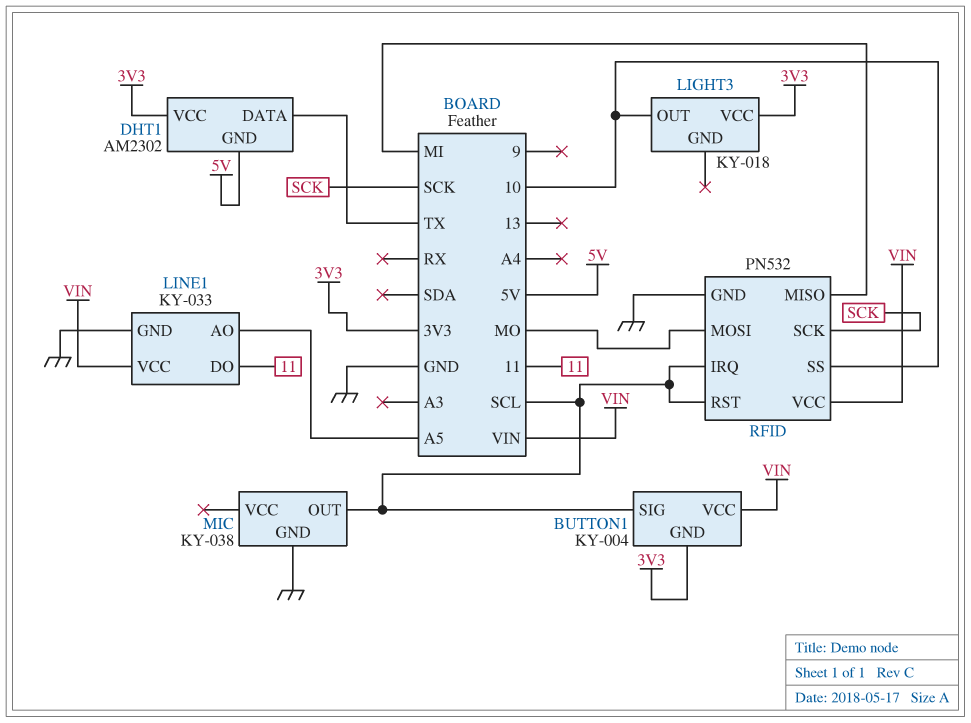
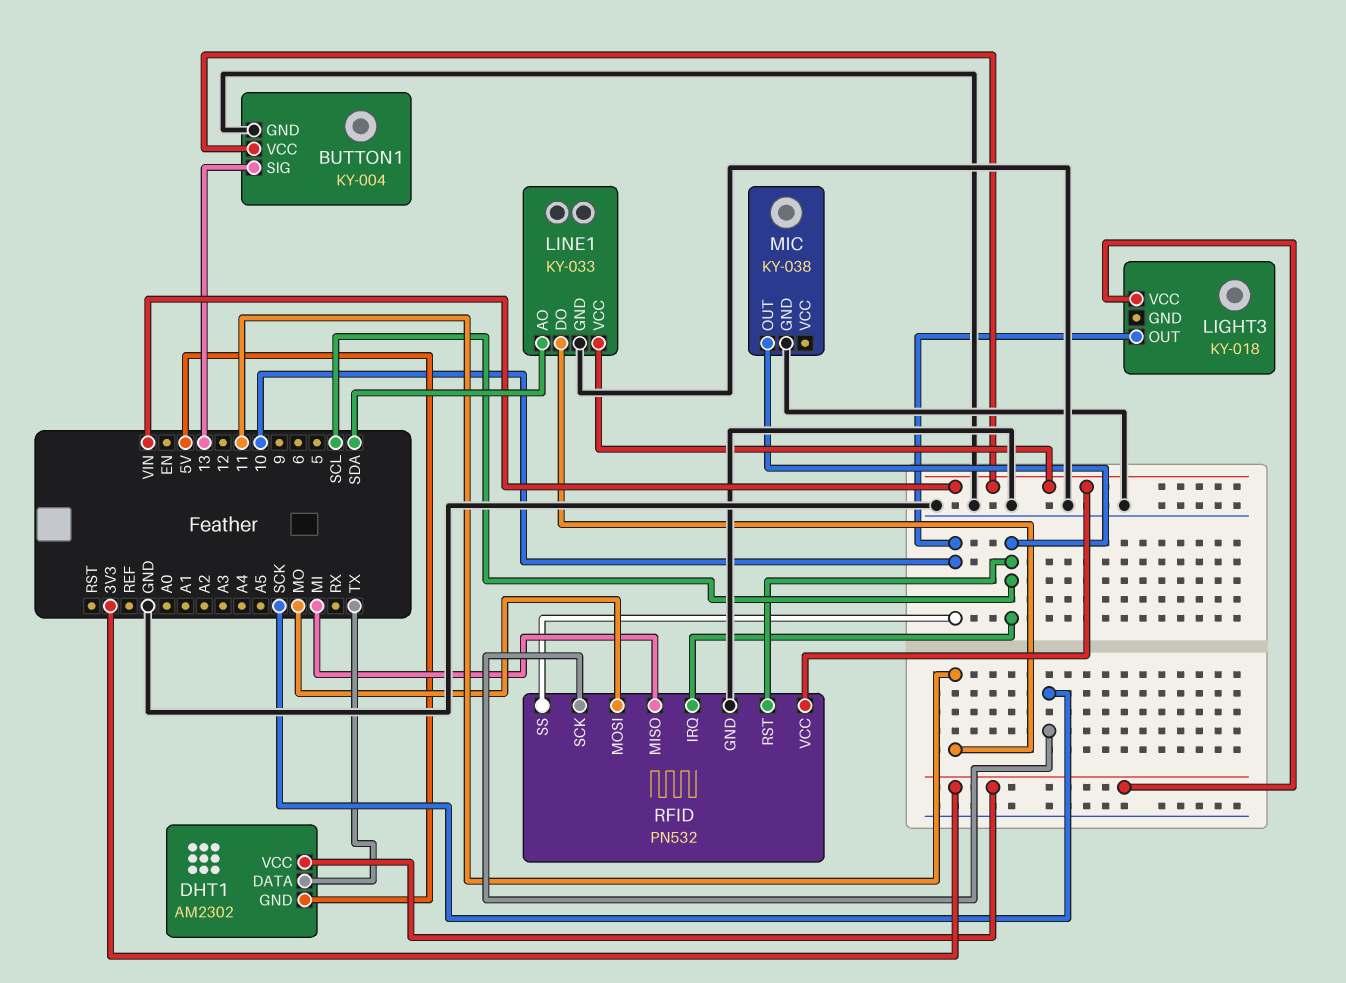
BUTTON1 pin GND: 3V3 -> GND
BUTTON1 pin SIG: SCL -> 13
LINE1 pin AO: A5 -> SDA

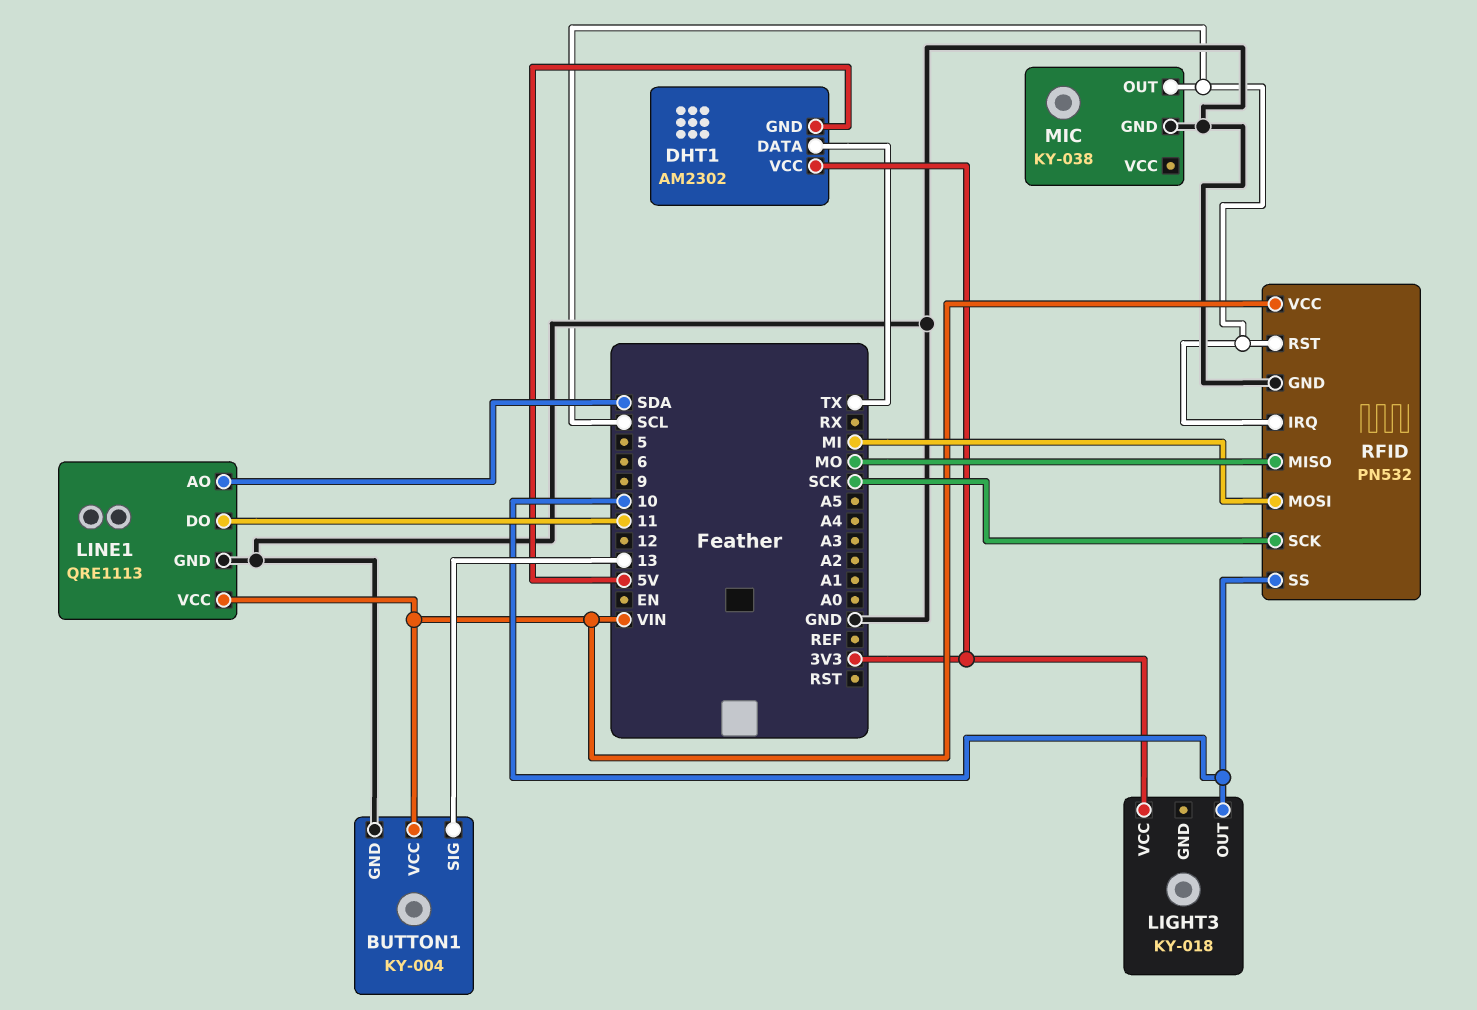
LINE1: KY-033 -> QRE1113
RFID pin MISO: MI -> MO
RFID pin MOSI: MO -> MI

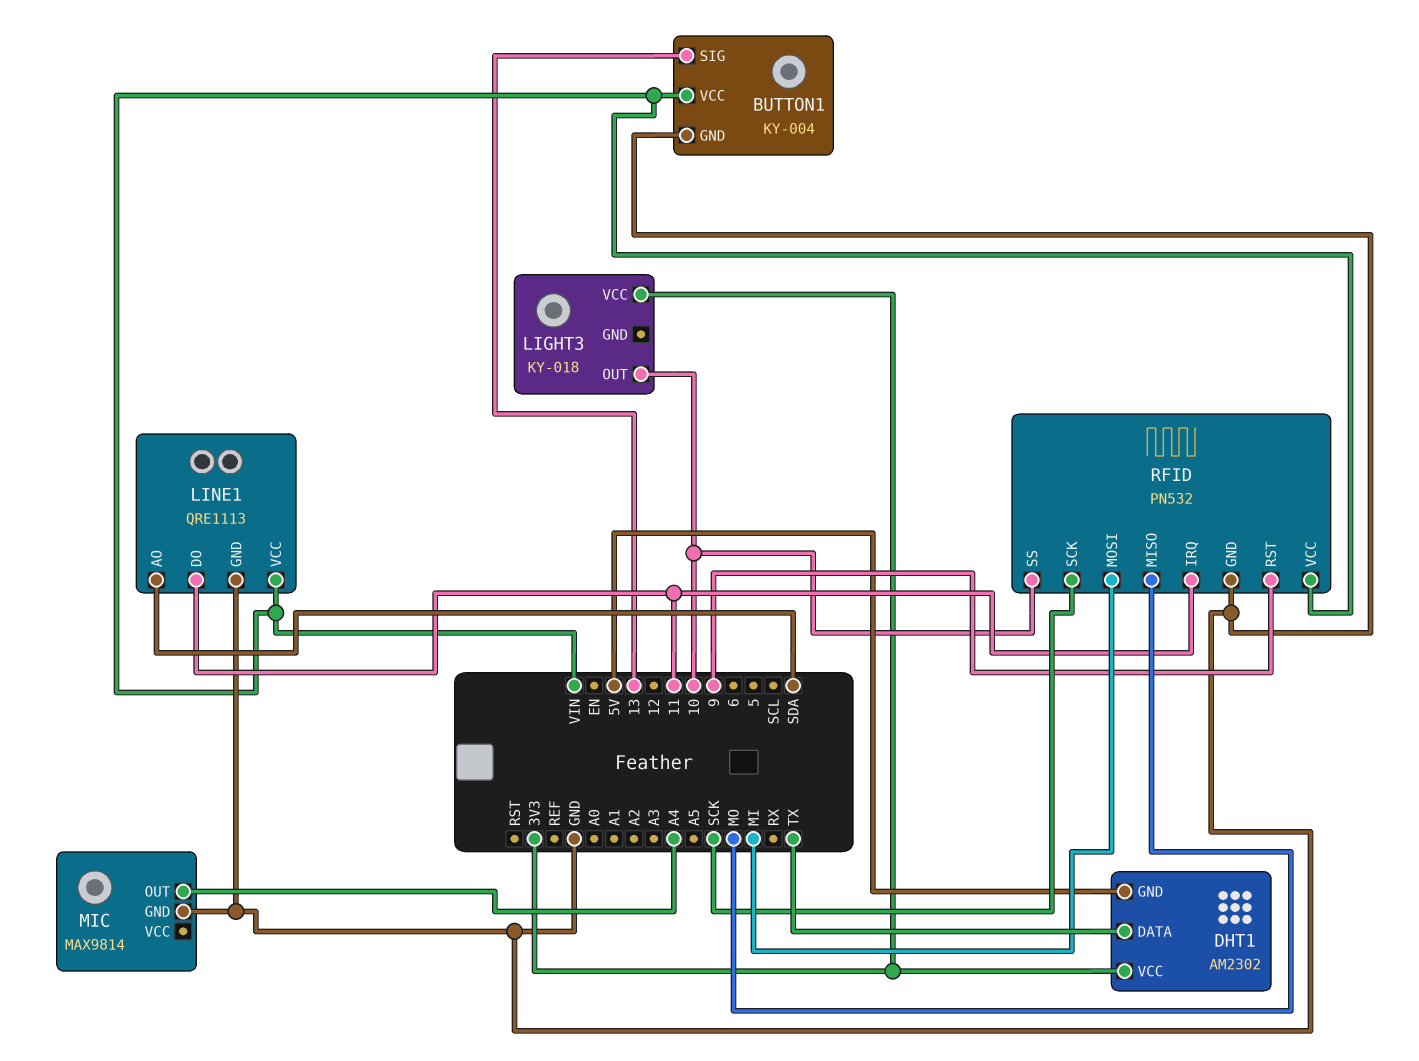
MIC: KY-038 -> MAX9814
MIC pin OUT: SCL -> A4
RFID pin IRQ: SCL -> 11
RFID pin RST: SCL -> 9

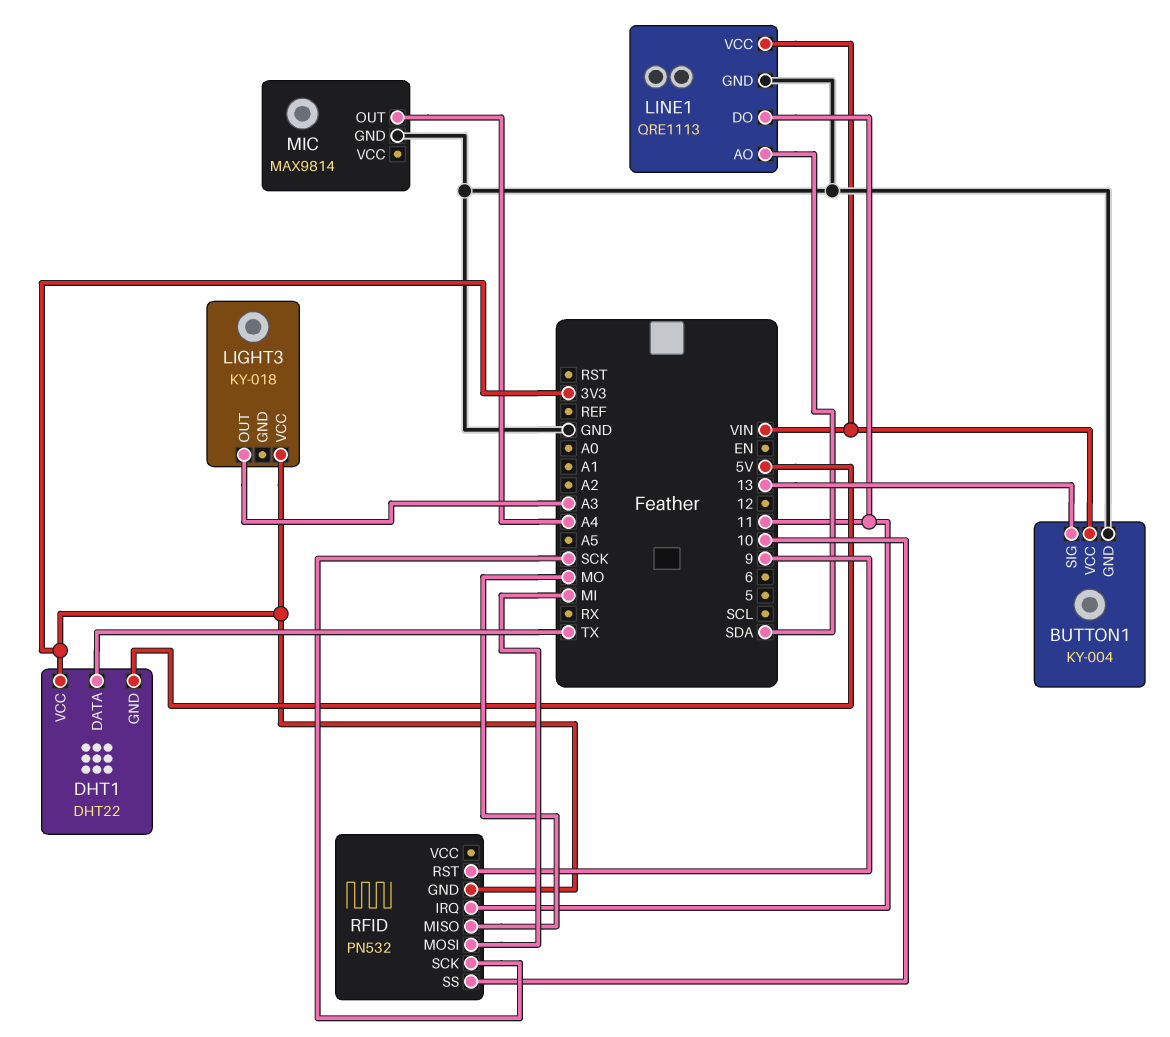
DHT1: AM2302 -> DHT22
LIGHT3 pin OUT: 10 -> A3
RFID pin GND: GND -> 3V3
RFID pin VCC: VIN -> none

